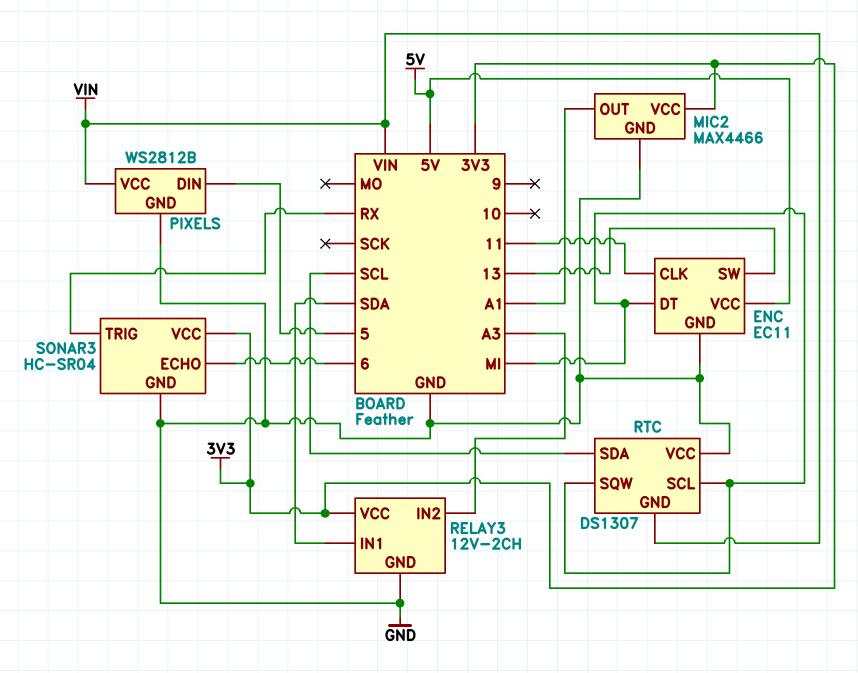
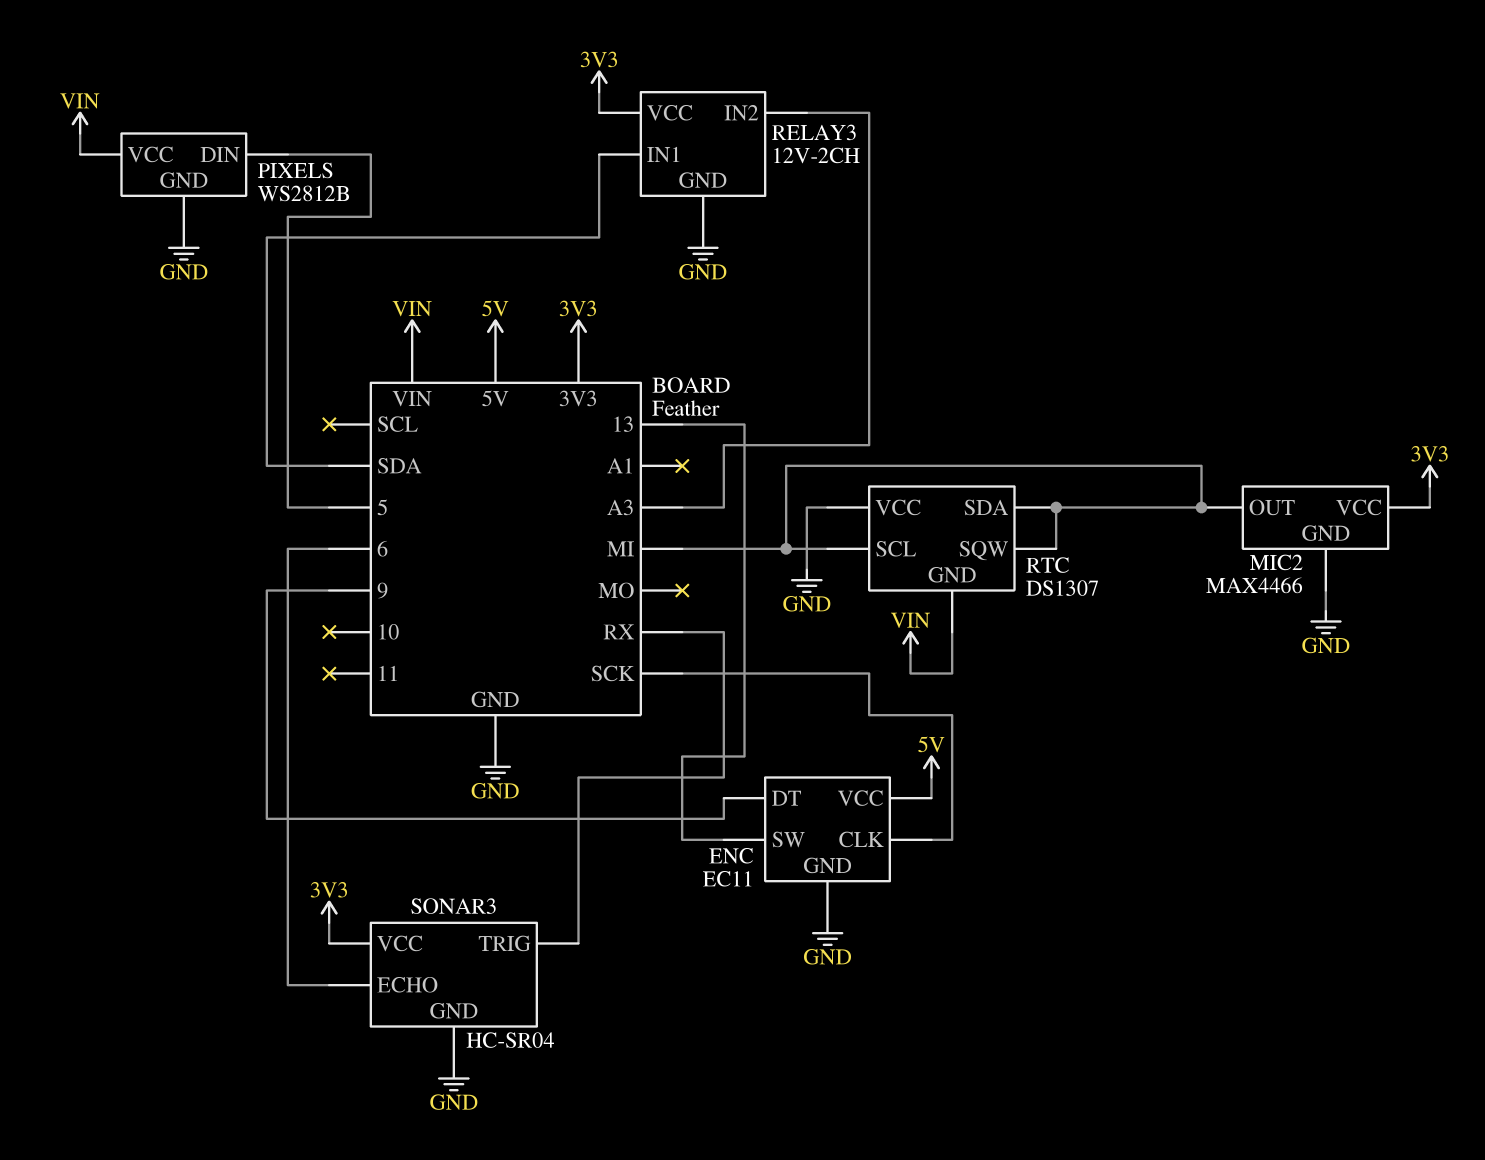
ENC pin CLK: 11 -> SCK
ENC pin DT: MI -> 9
MIC2 pin OUT: A1 -> MI
RTC pin SDA: SCL -> MI

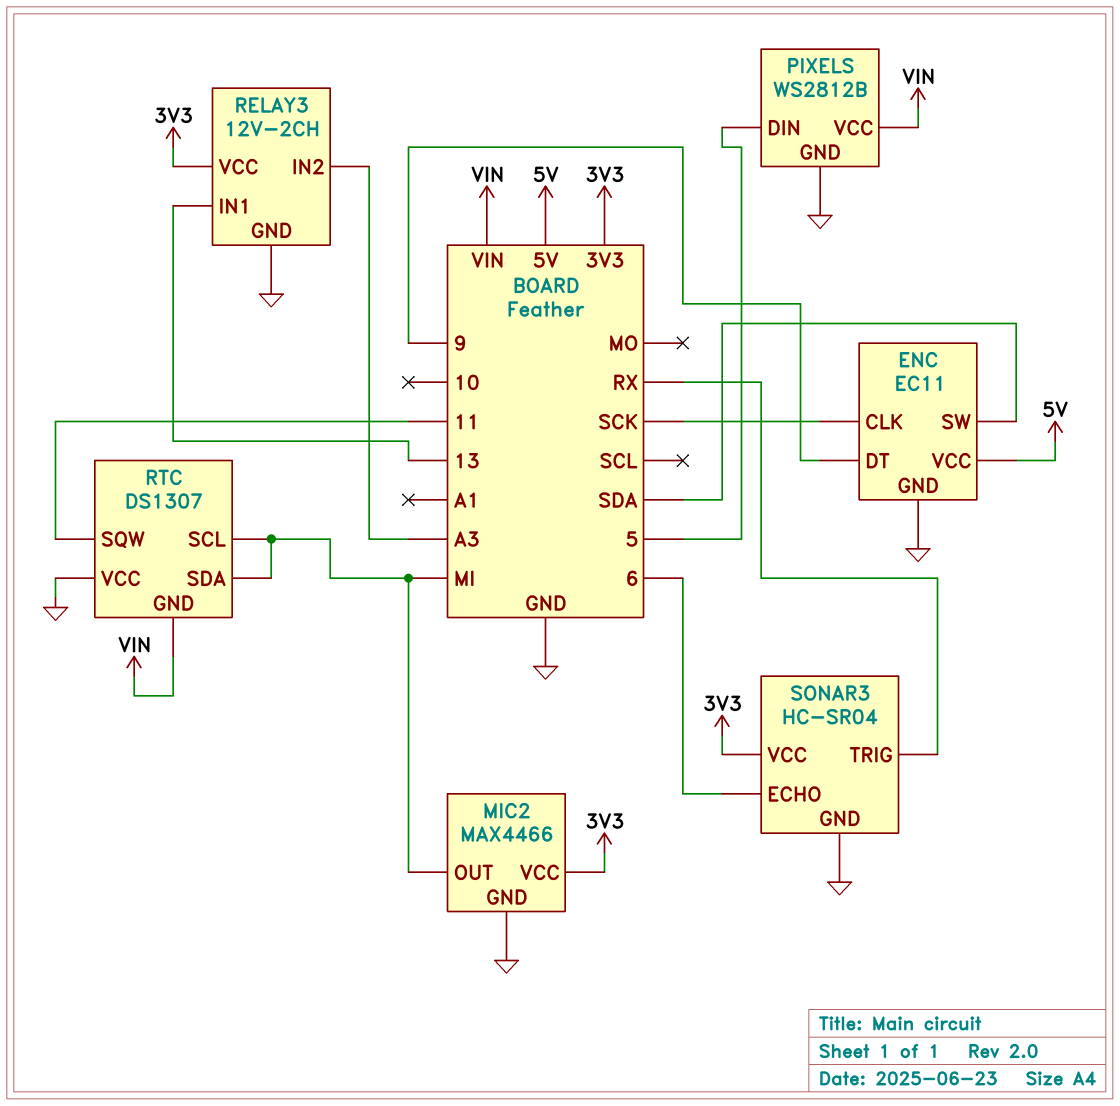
ENC pin SW: 13 -> SDA
RELAY3 pin IN1: SDA -> 13
RTC pin SQW: MI -> 11

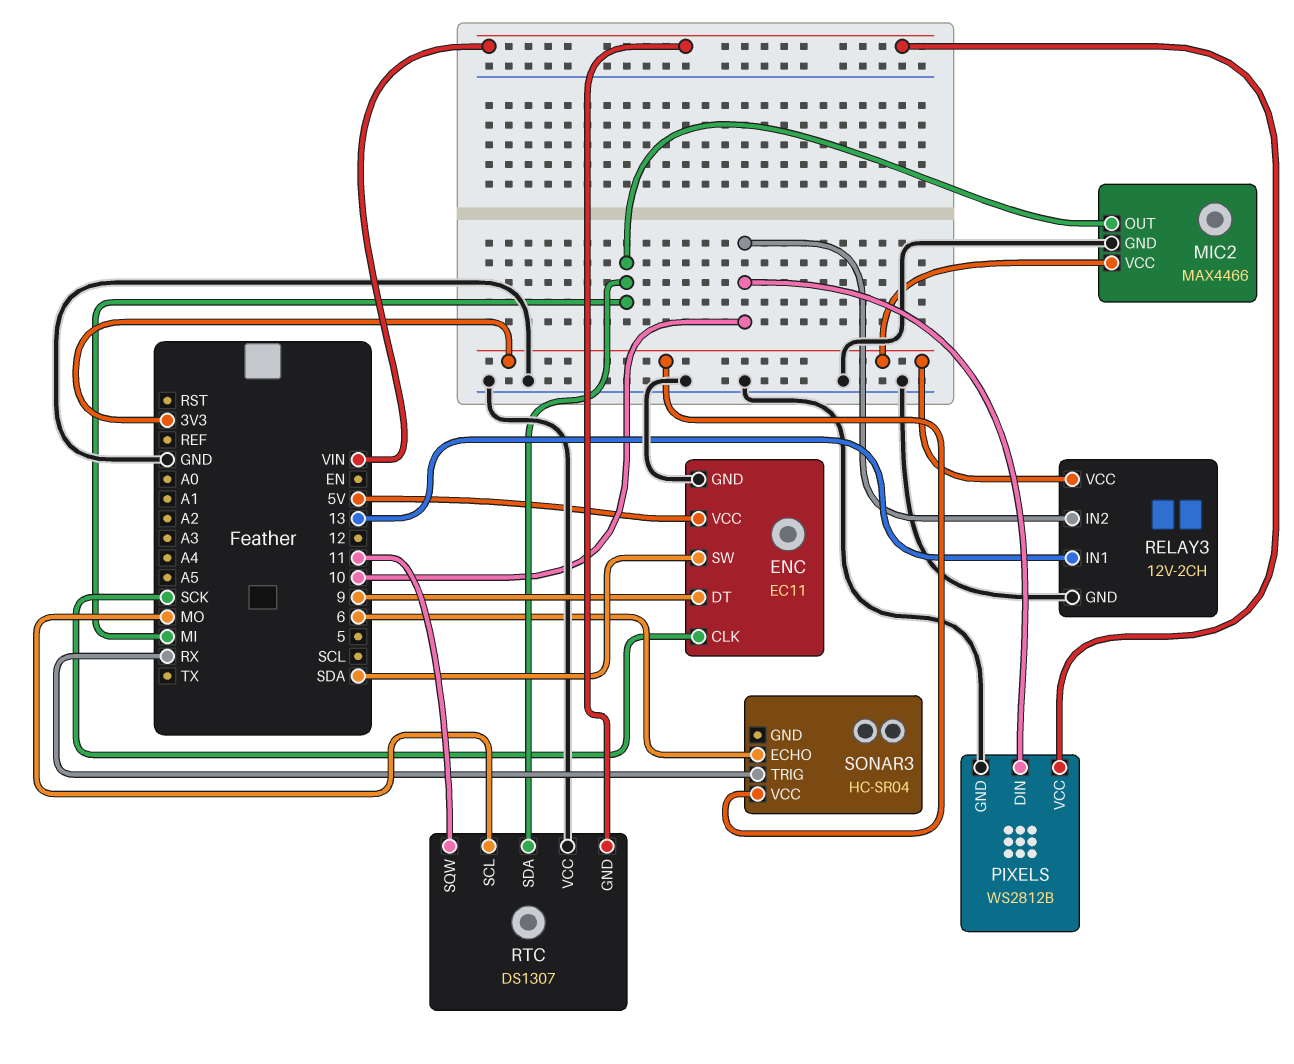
PIXELS pin DIN: 5 -> 10
RELAY3 pin IN2: A3 -> 10
RTC pin SCL: MI -> MO
SONAR3 pin GND: GND -> none

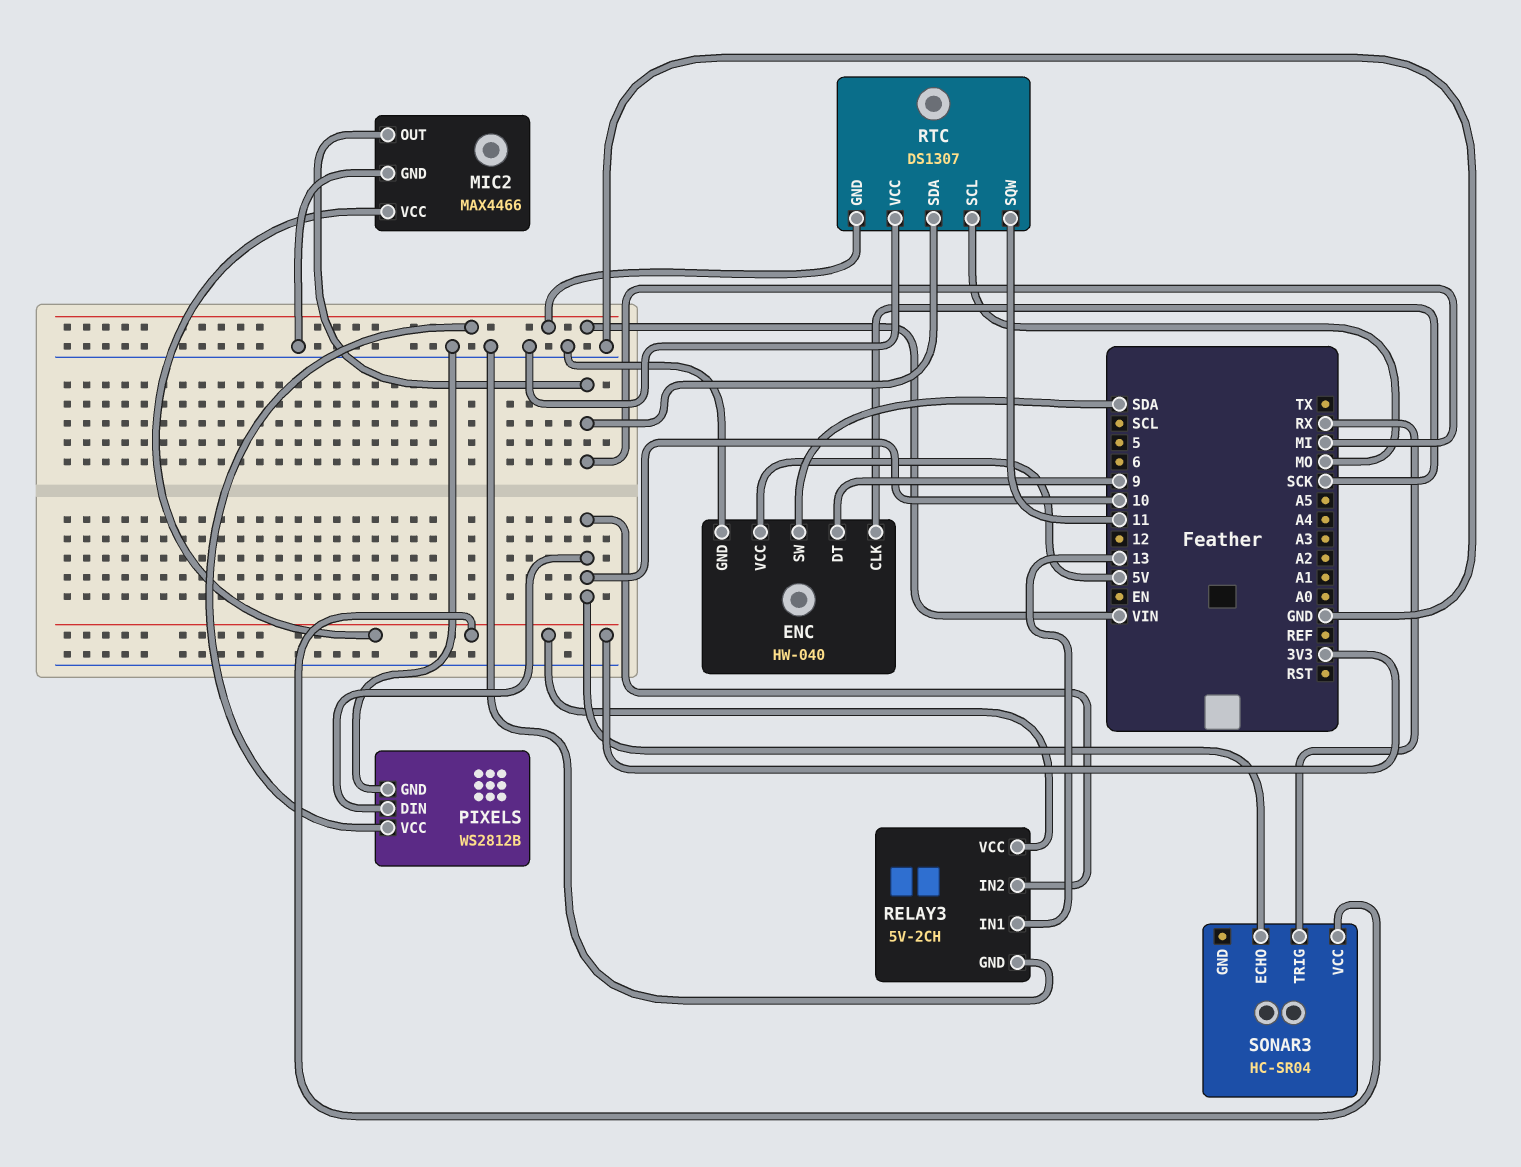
ENC: EC11 -> HW-040
RELAY3: 12V-2CH -> 5V-2CH
SONAR3 pin ECHO: 6 -> 10

